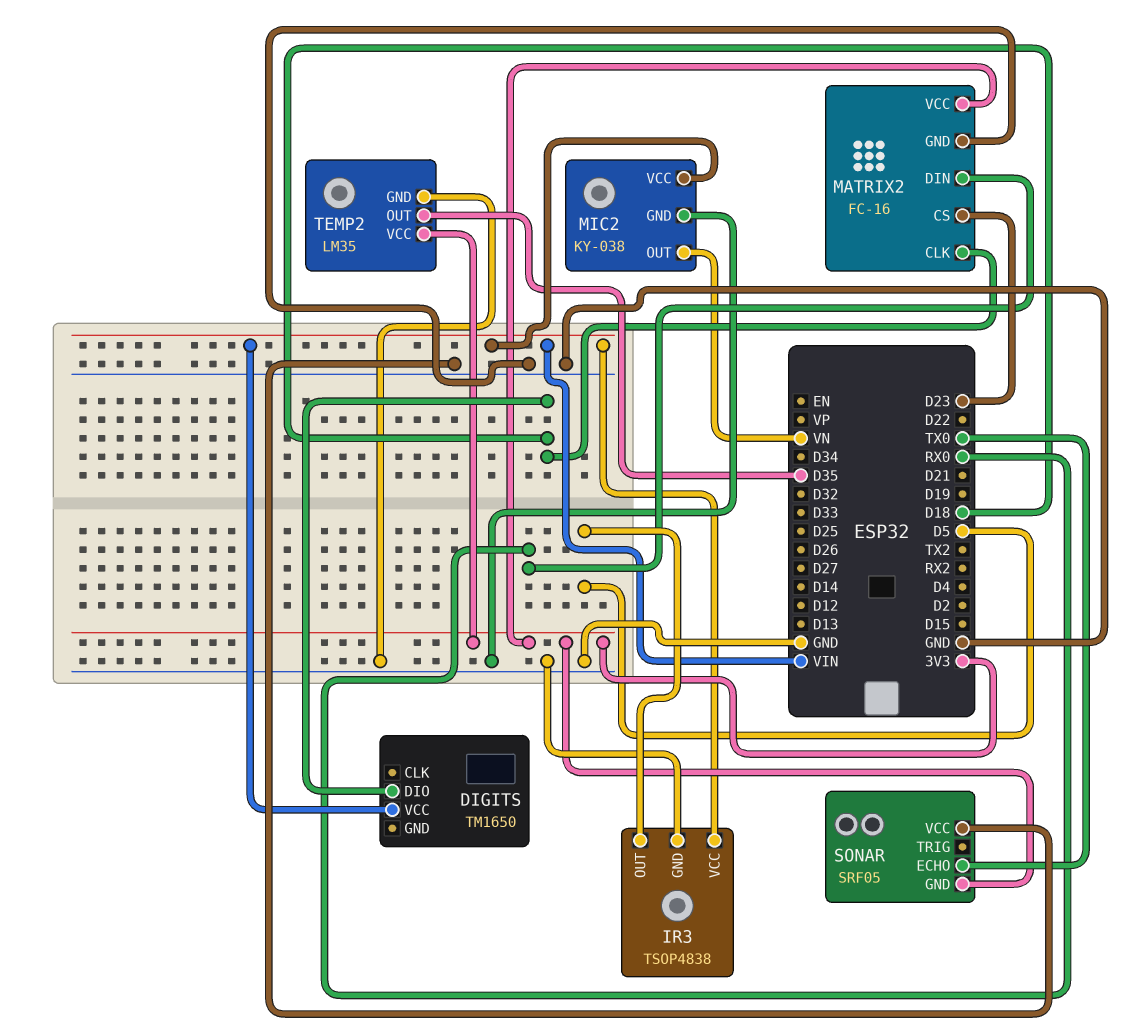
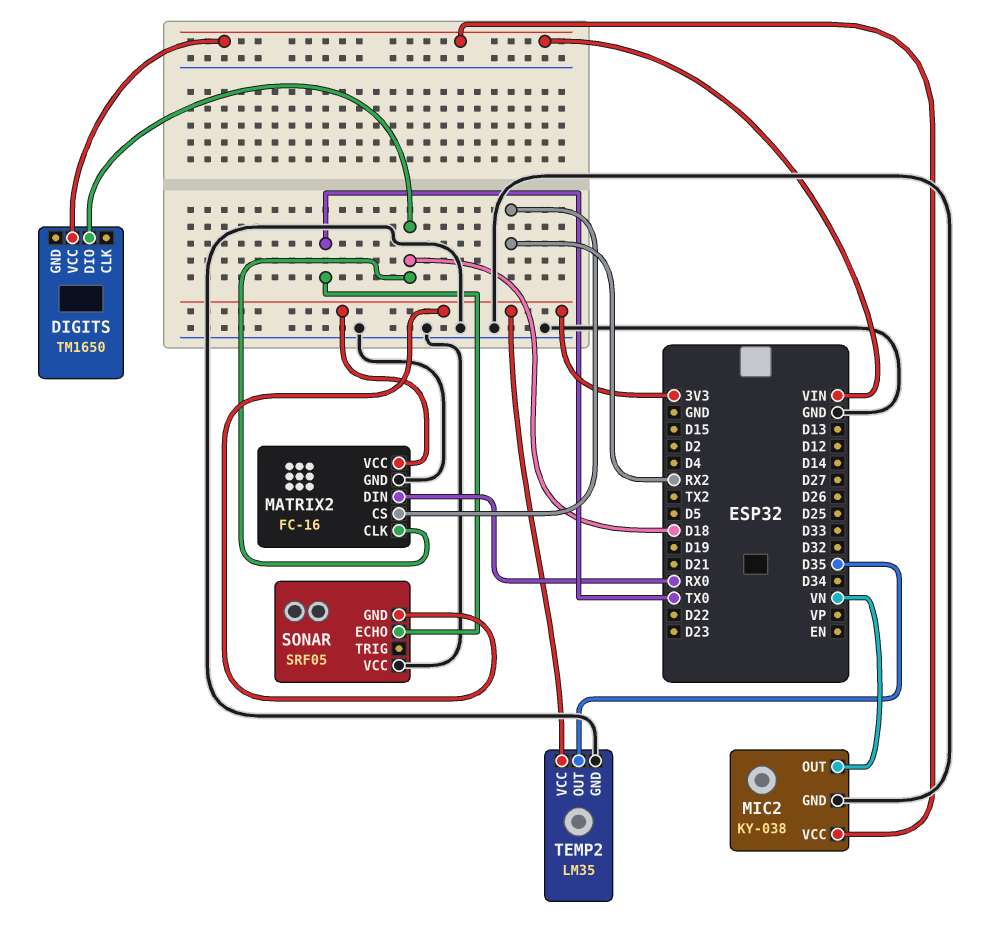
IR3: TSOP4838 -> none
IR3 pin GND: GND -> none
IR3 pin OUT: D5 -> none
IR3 pin VCC: VIN -> none
MATRIX2 pin CS: D23 -> RX2

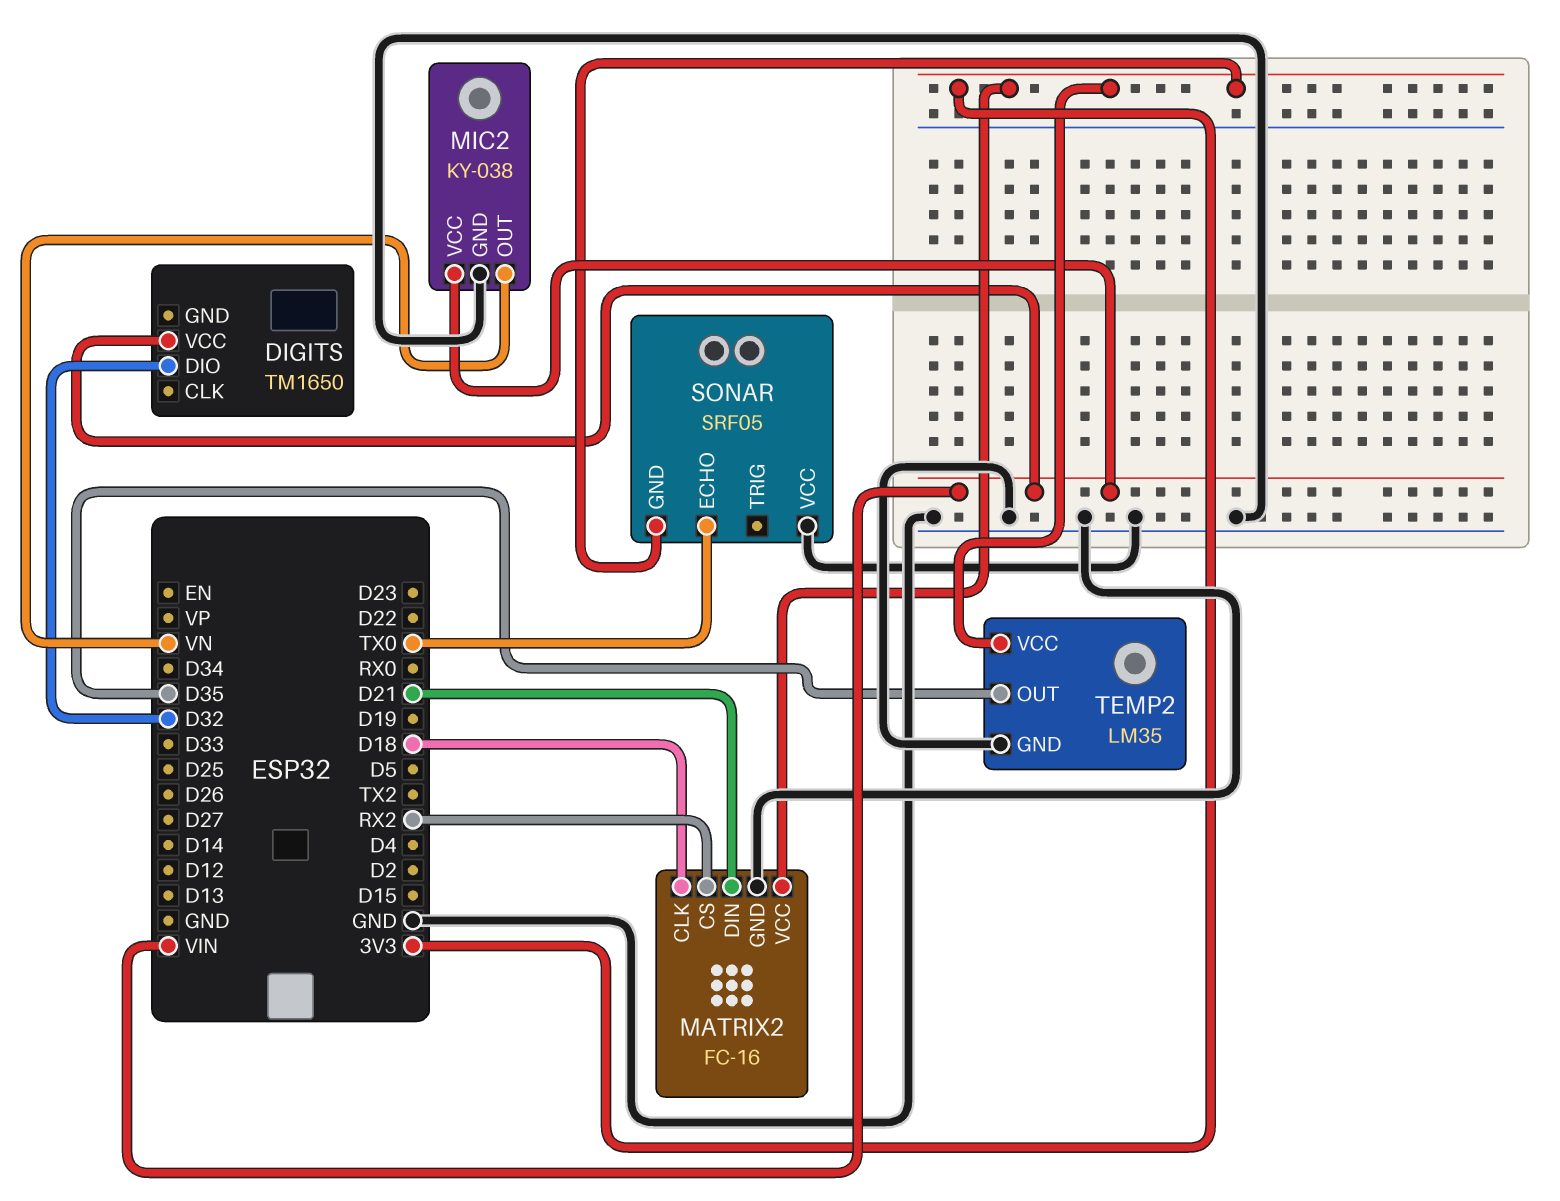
DIGITS pin DIO: D18 -> D32
MATRIX2 pin DIN: RX0 -> D21

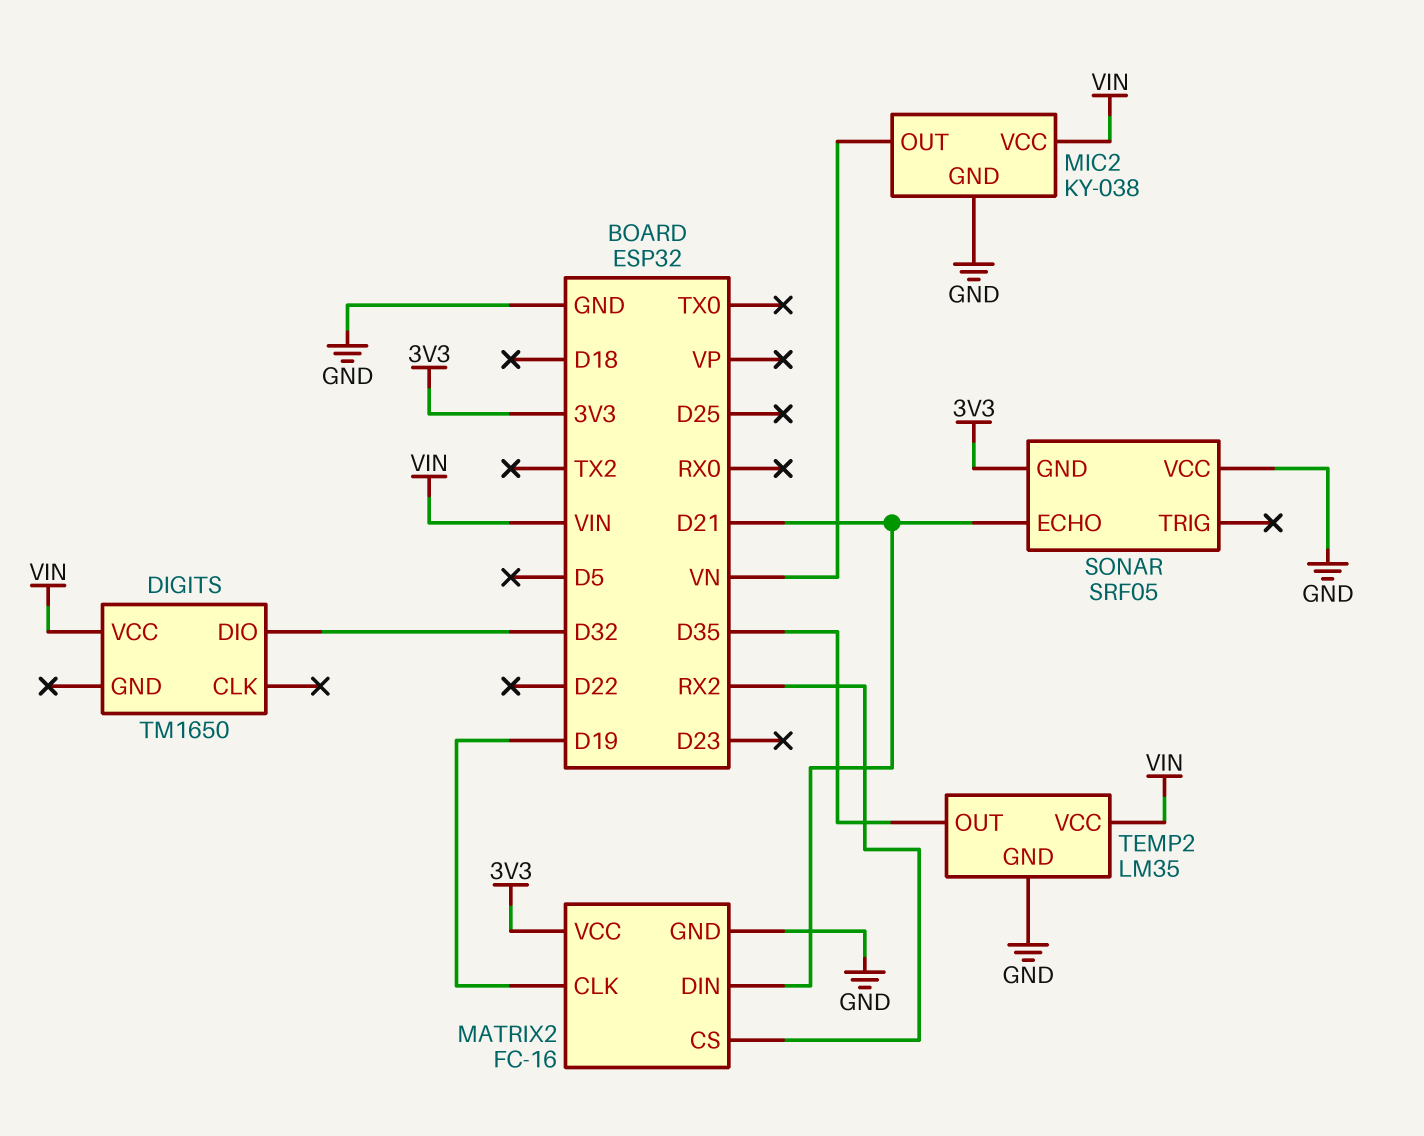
MATRIX2 pin CLK: D18 -> D19
SONAR pin ECHO: TX0 -> D21
TEMP2 pin VCC: 3V3 -> VIN

